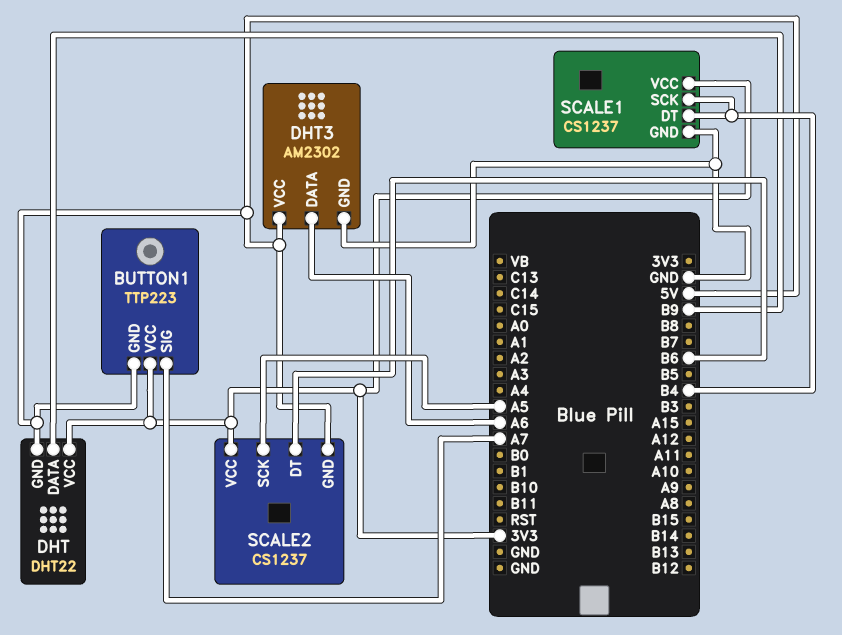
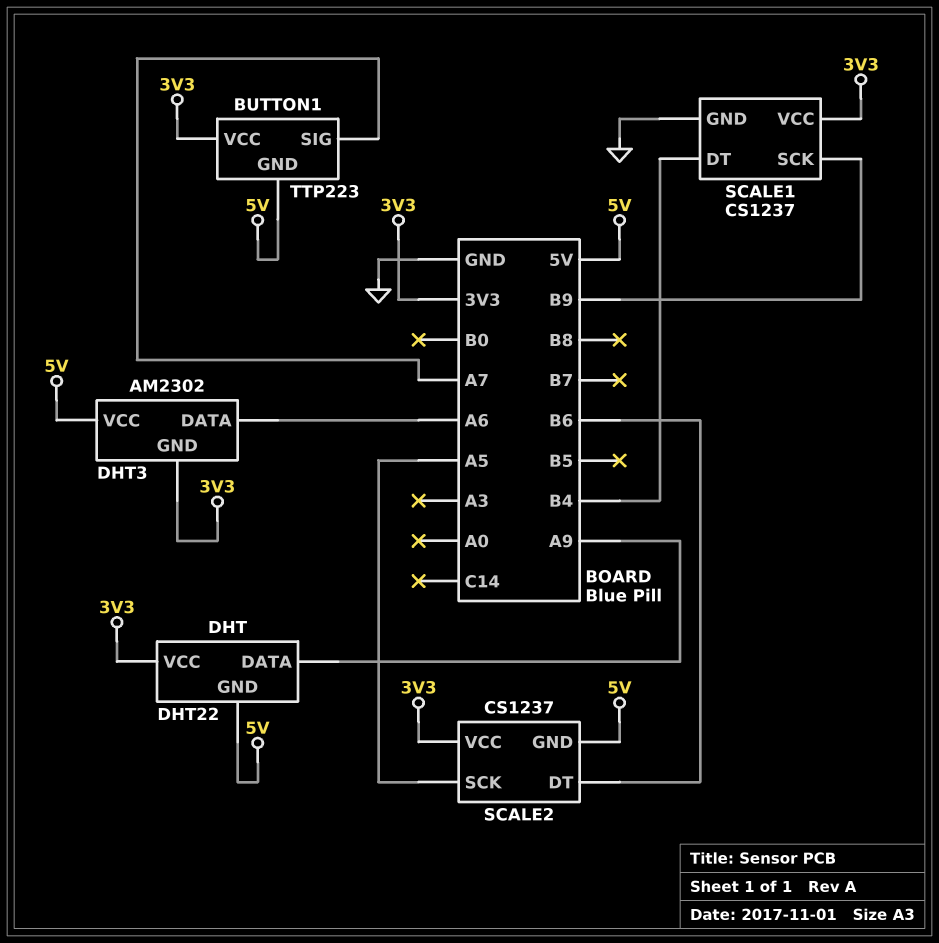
DHT pin DATA: B9 -> A9
DHT3 pin GND: GND -> 3V3
SCALE1 pin SCK: B4 -> B9

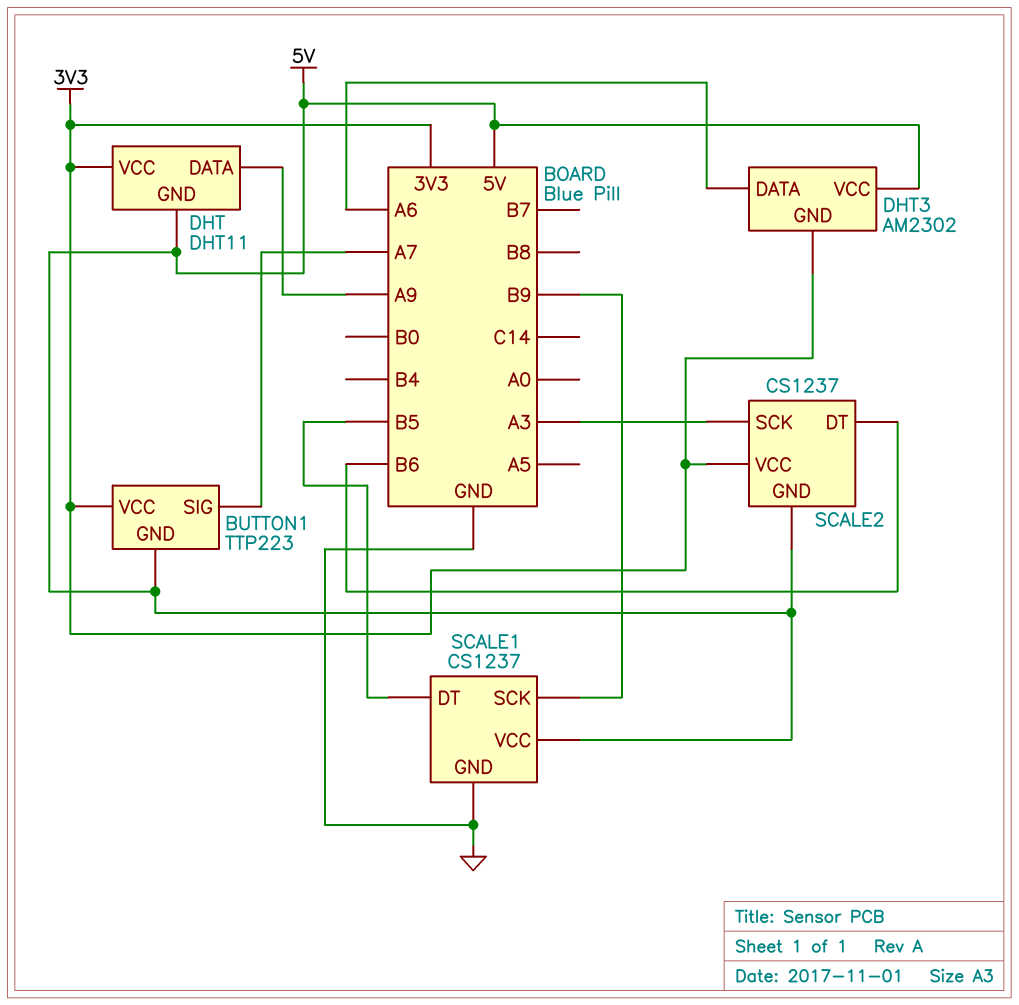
DHT: DHT22 -> DHT11
SCALE1 pin DT: B4 -> B5
SCALE1 pin VCC: 3V3 -> 5V
SCALE2 pin SCK: A5 -> A3

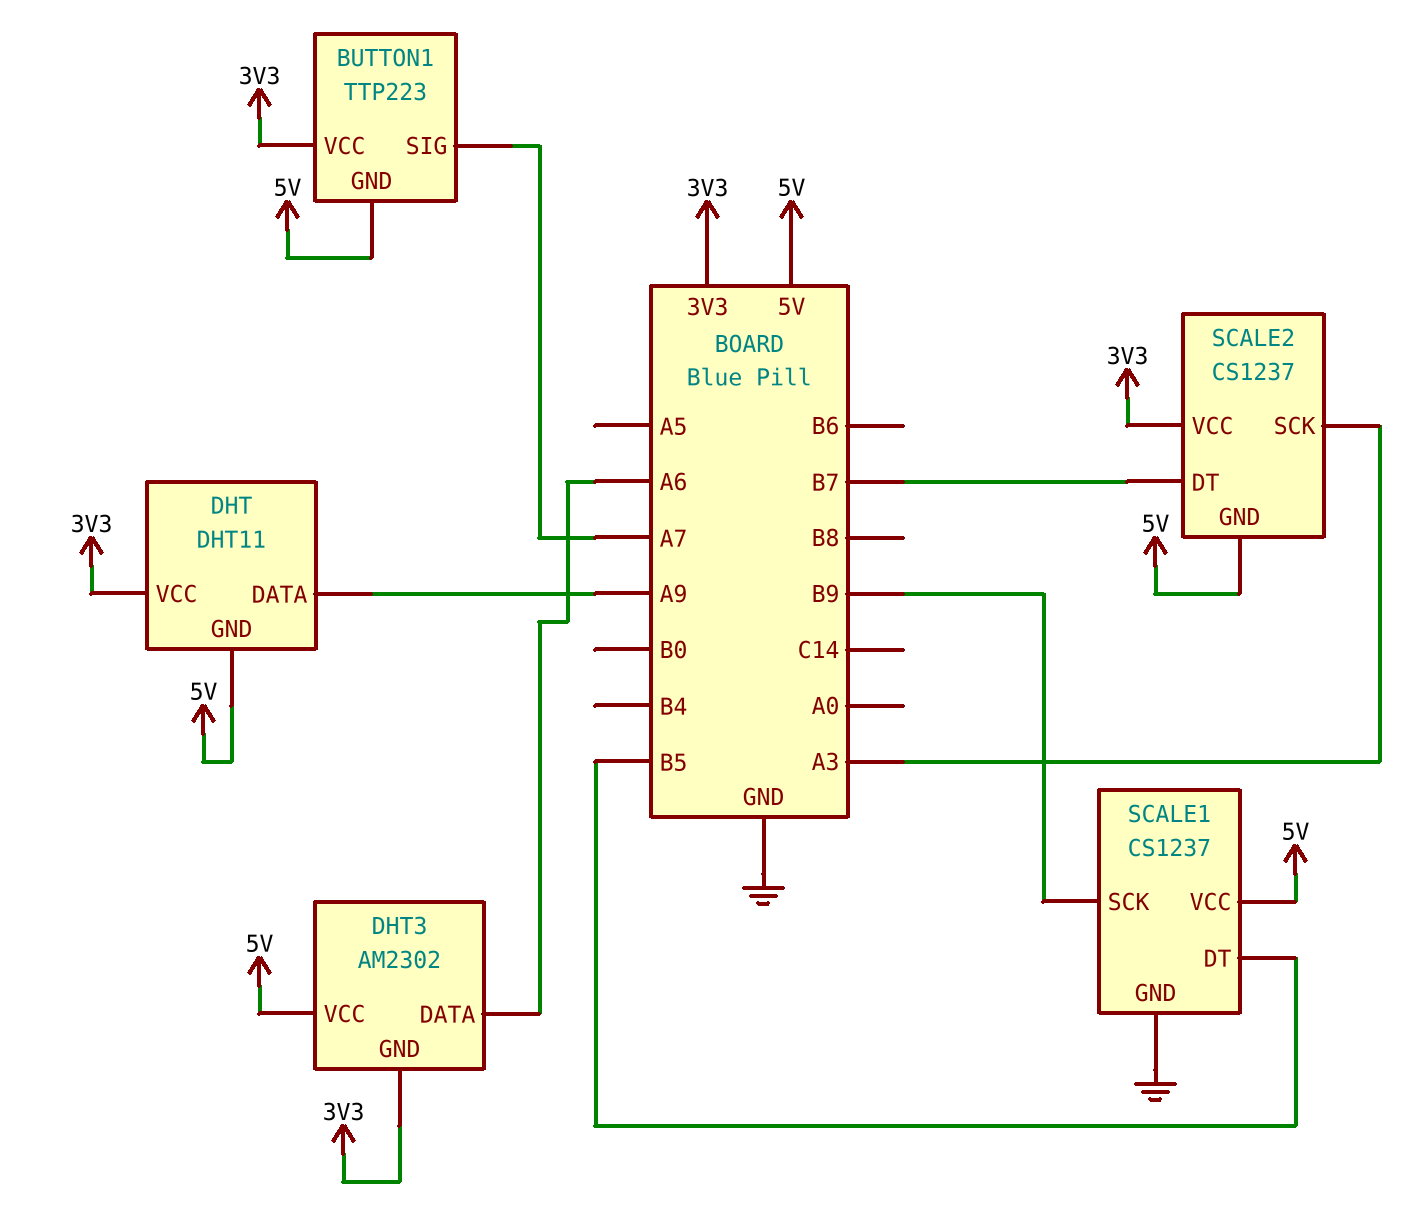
SCALE2 pin DT: B6 -> B7

